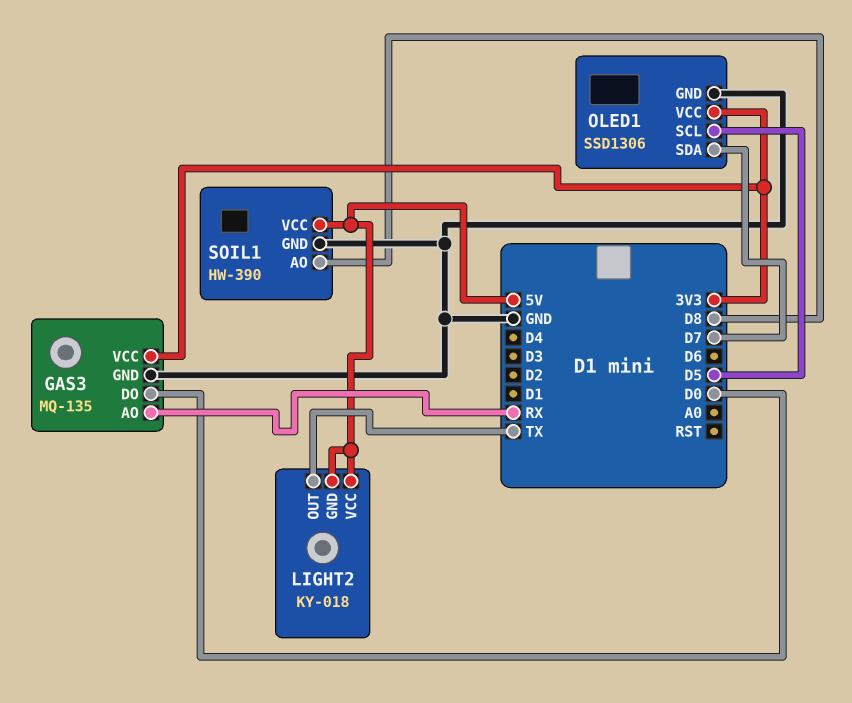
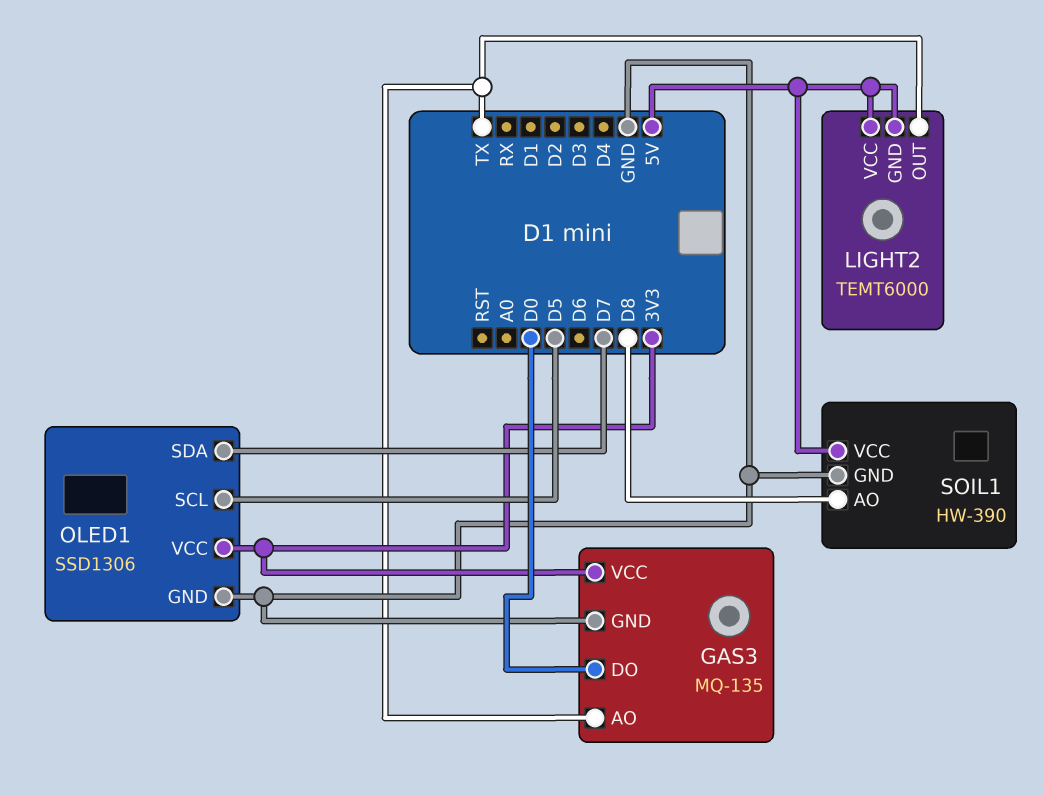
GAS3 pin AO: RX -> TX
LIGHT2: KY-018 -> TEMT6000

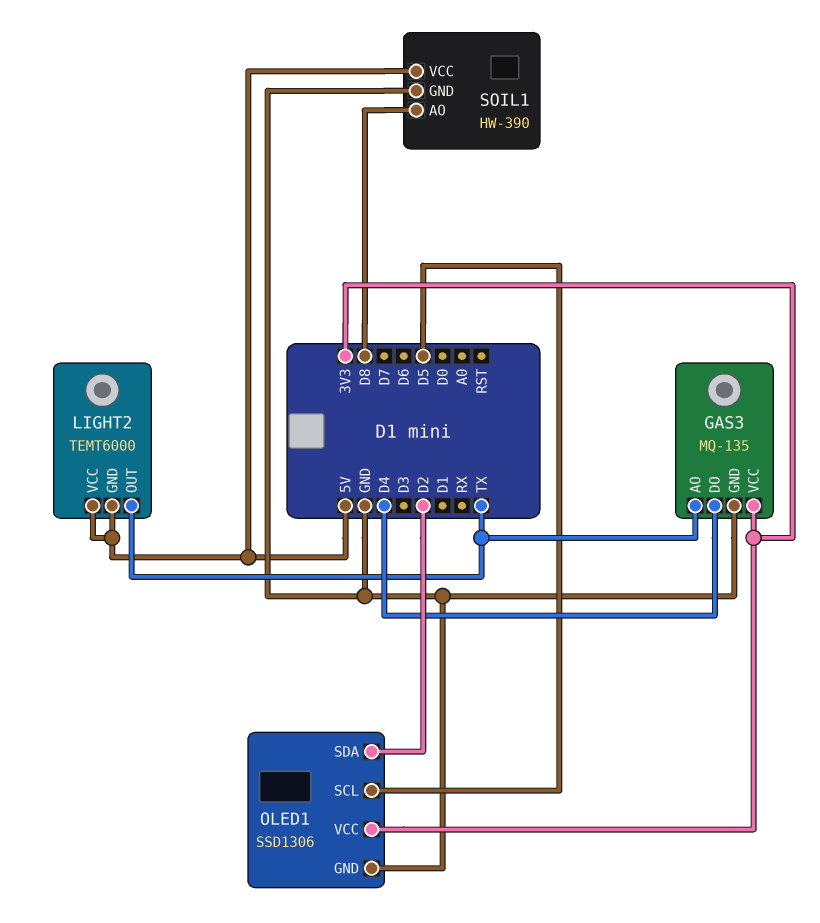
GAS3 pin DO: D0 -> D4
OLED1 pin SDA: D7 -> D2

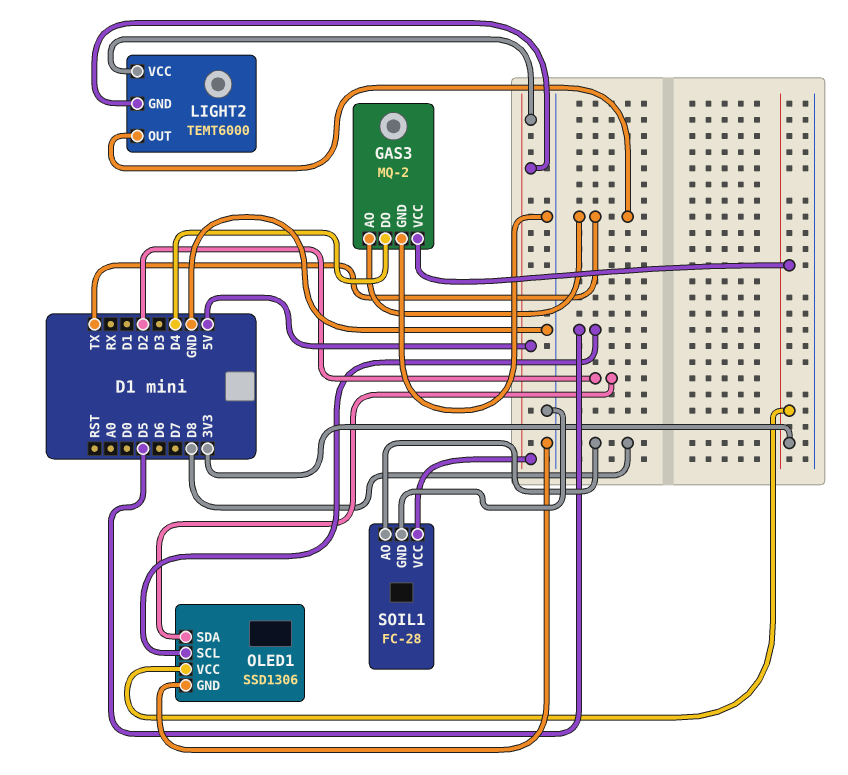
GAS3: MQ-135 -> MQ-2
SOIL1: HW-390 -> FC-28

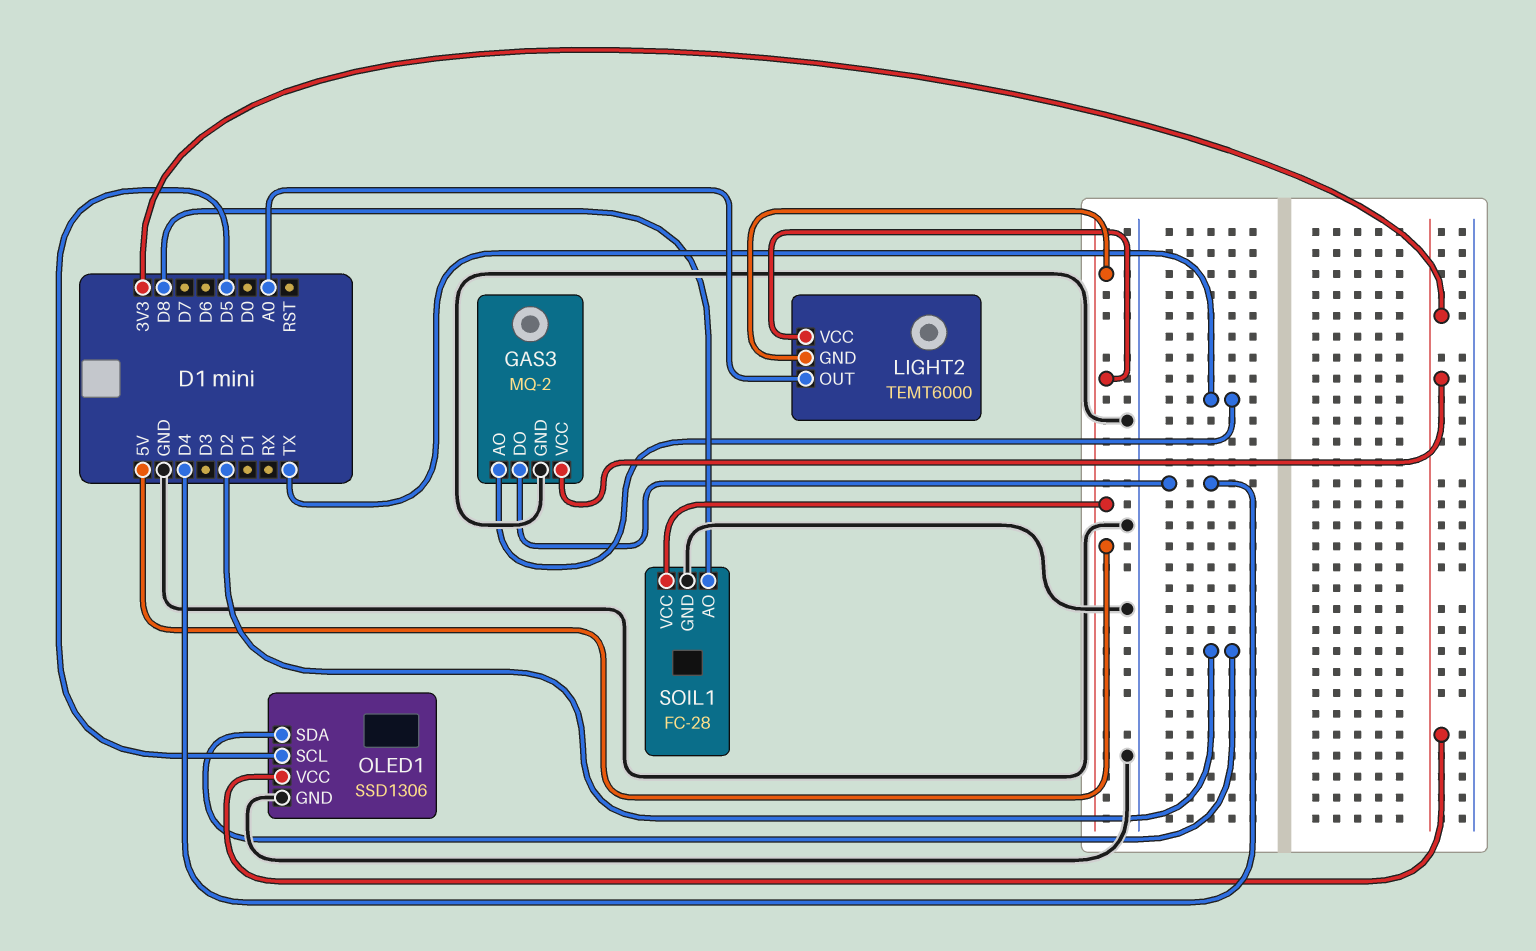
LIGHT2 pin OUT: TX -> A0

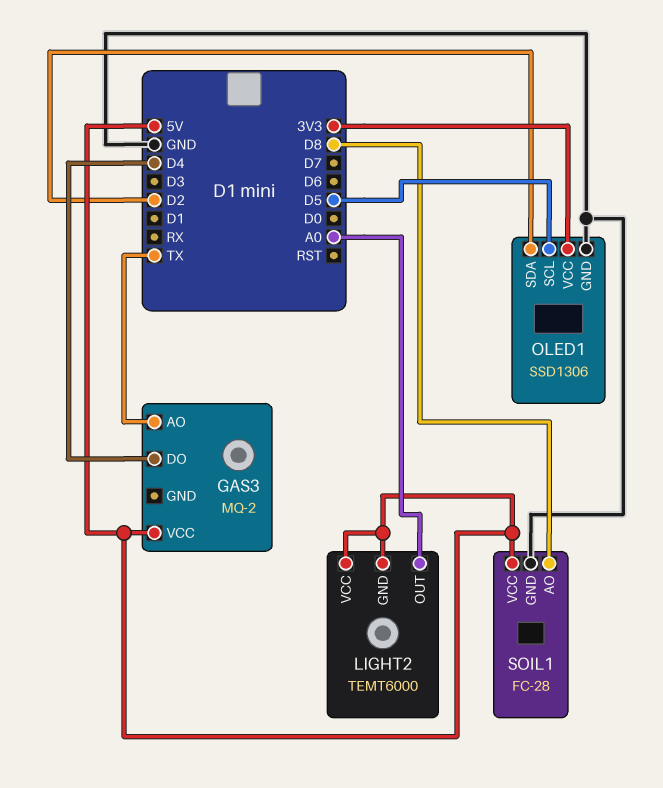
GAS3 pin GND: GND -> none
GAS3 pin VCC: 3V3 -> 5V

